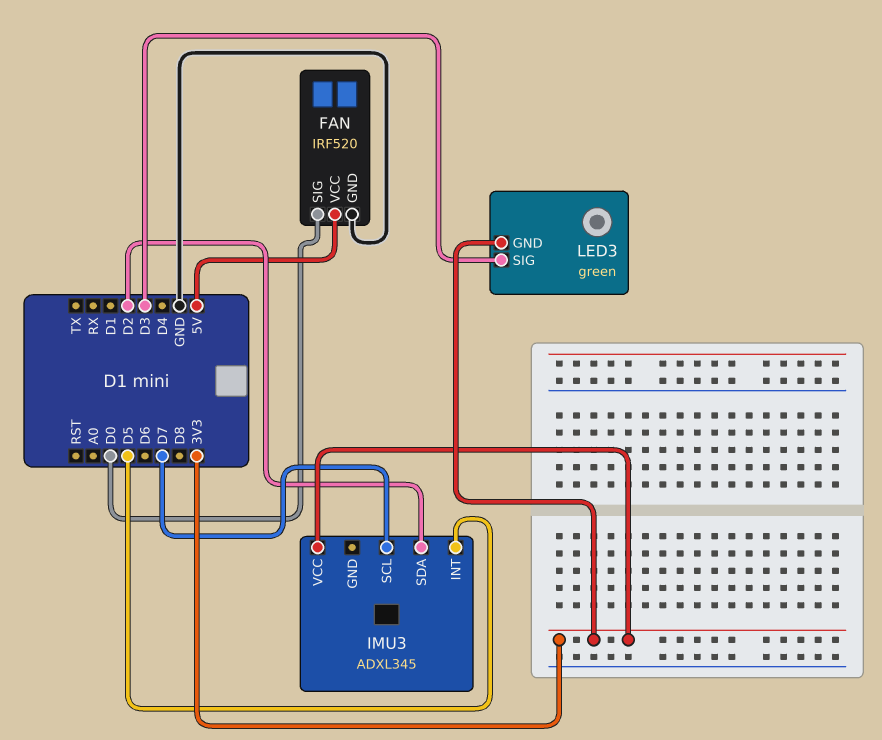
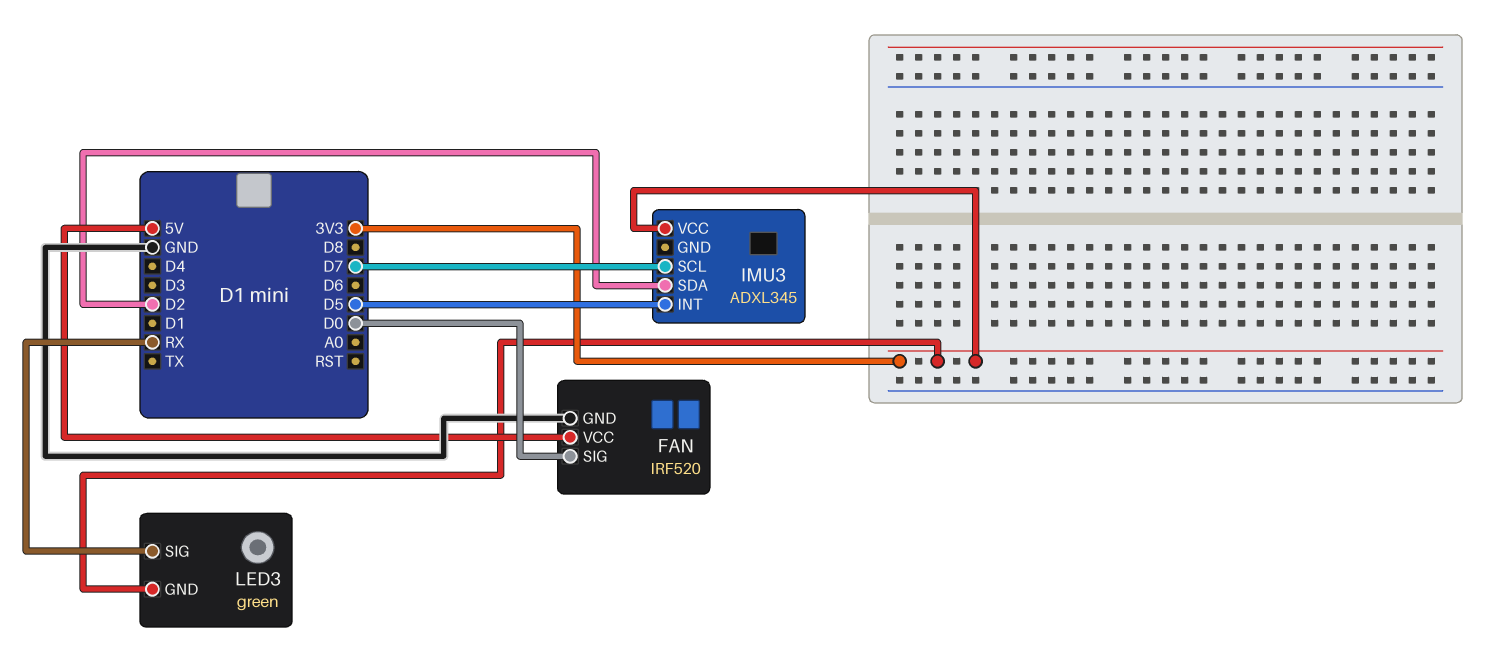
LED3 pin SIG: D3 -> RX

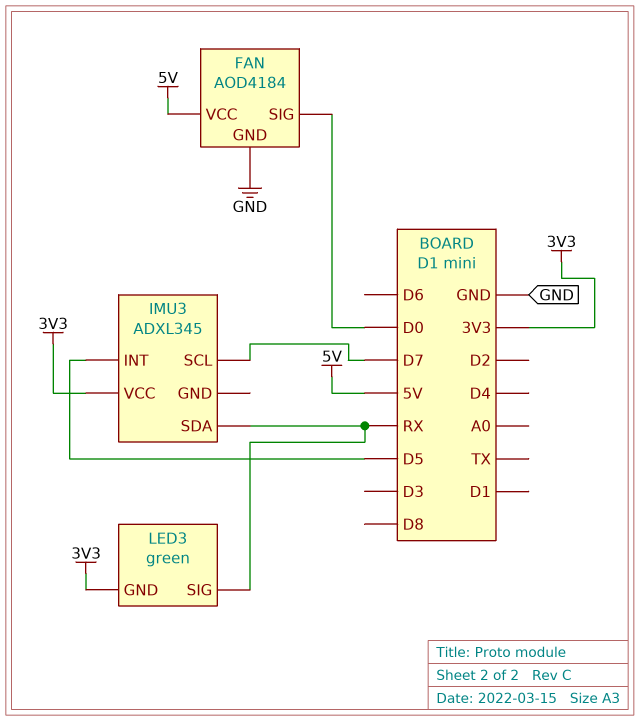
FAN: IRF520 -> AOD4184
IMU3 pin SDA: D2 -> RX

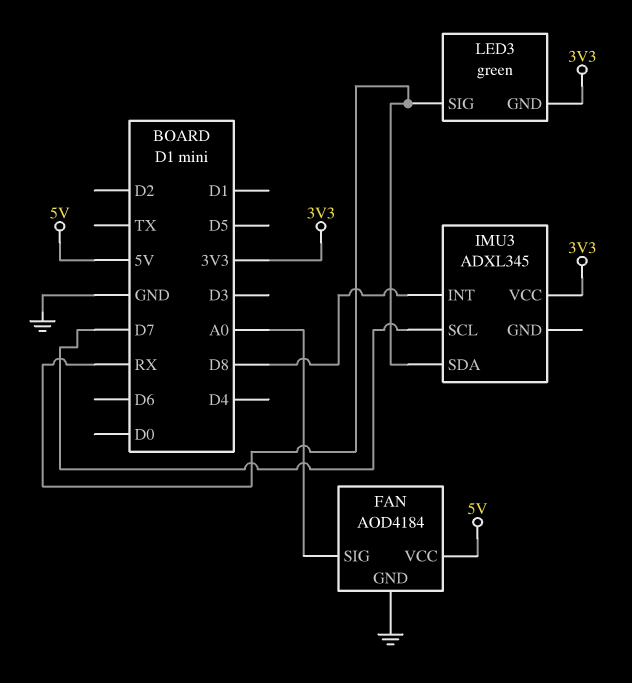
FAN pin SIG: D0 -> A0
IMU3 pin INT: D5 -> D8

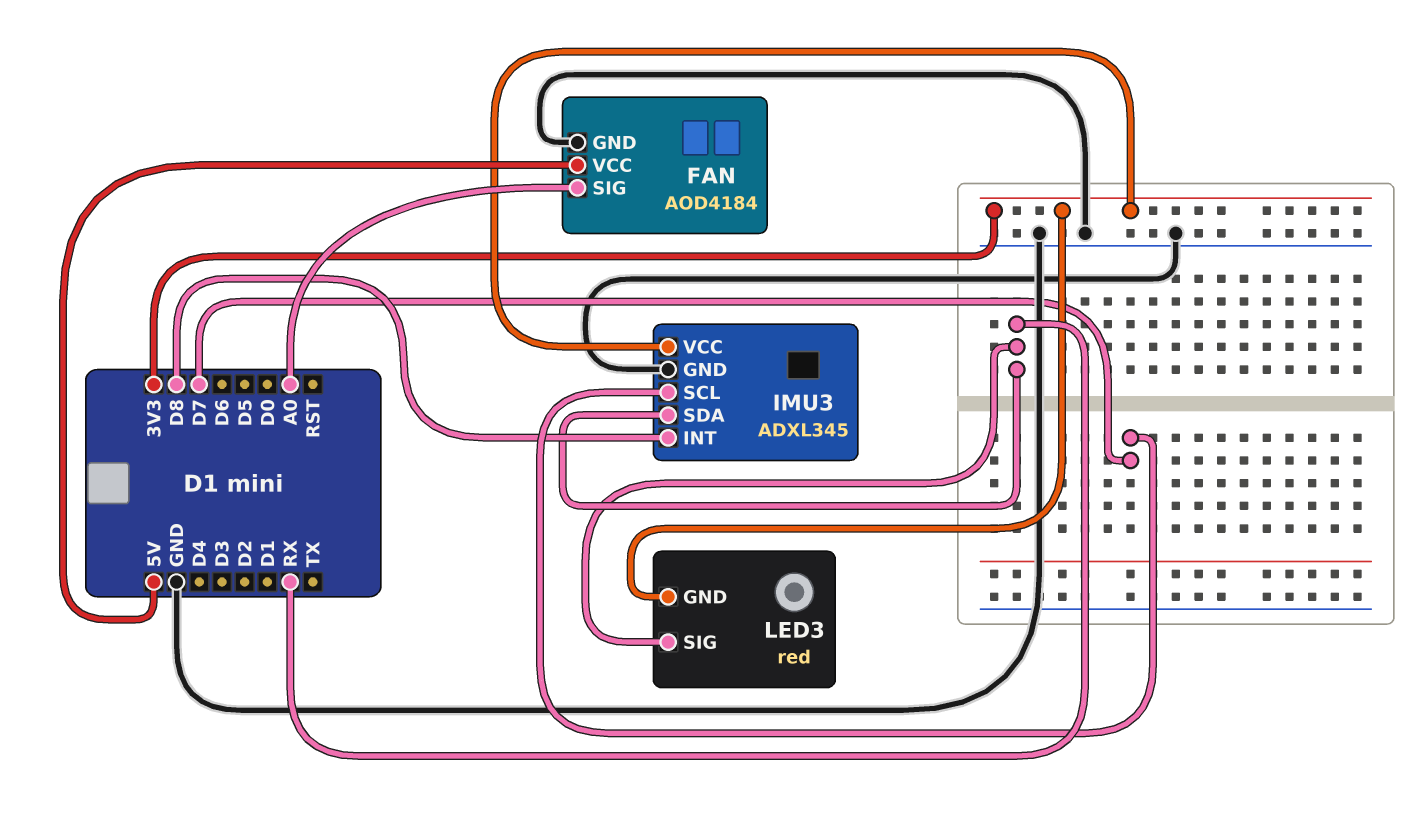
IMU3 pin GND: none -> GND
LED3: green -> red

